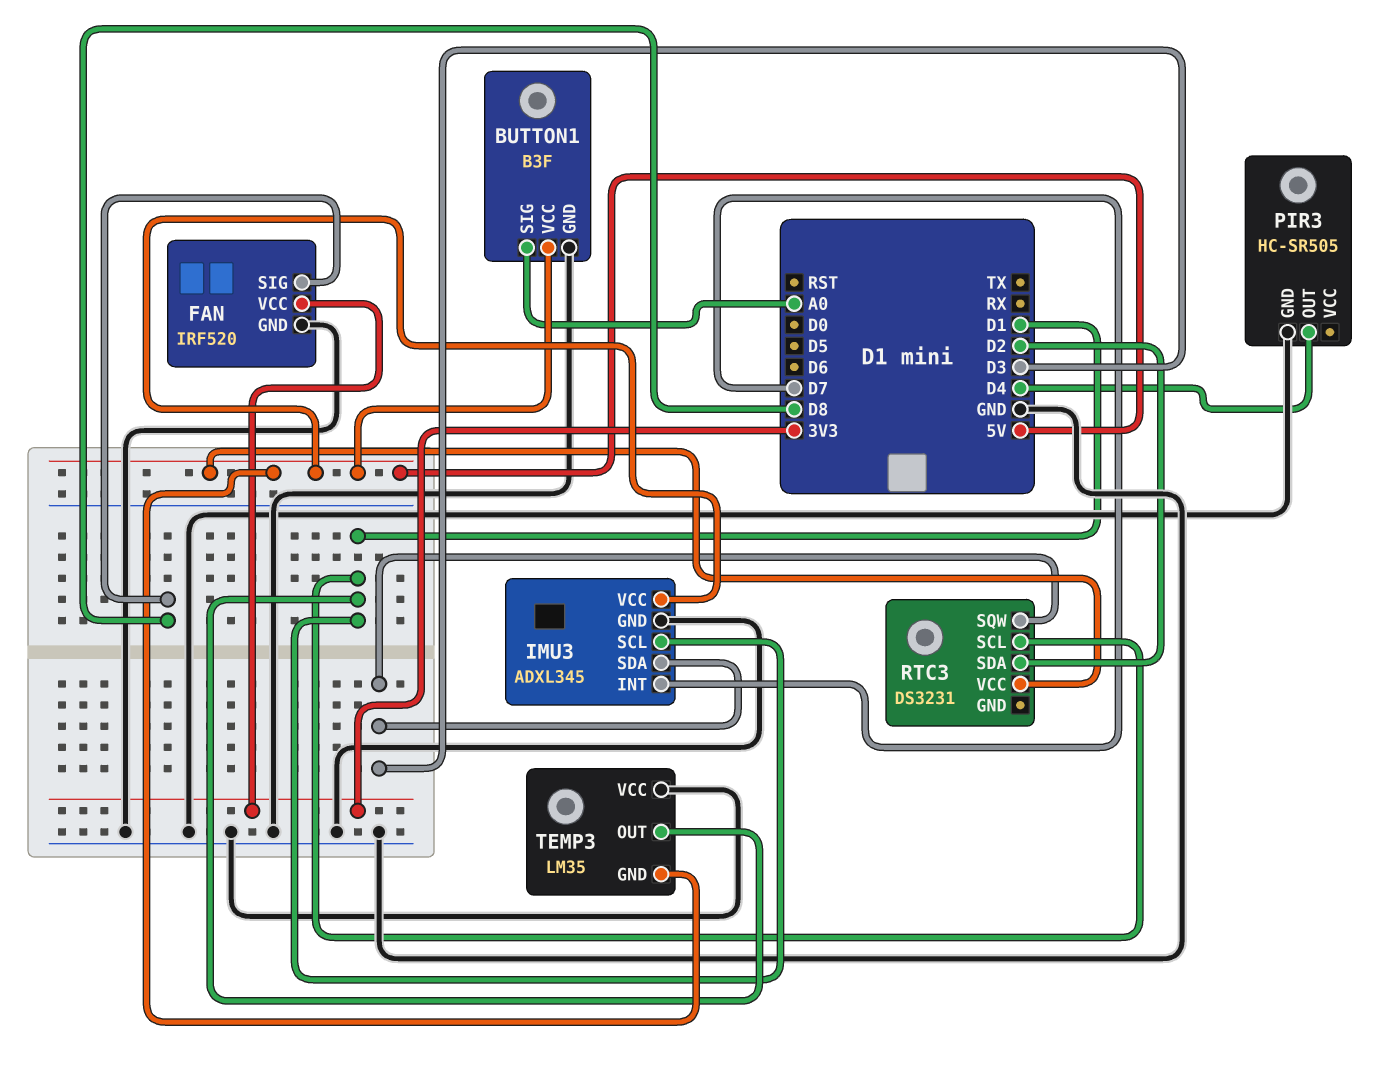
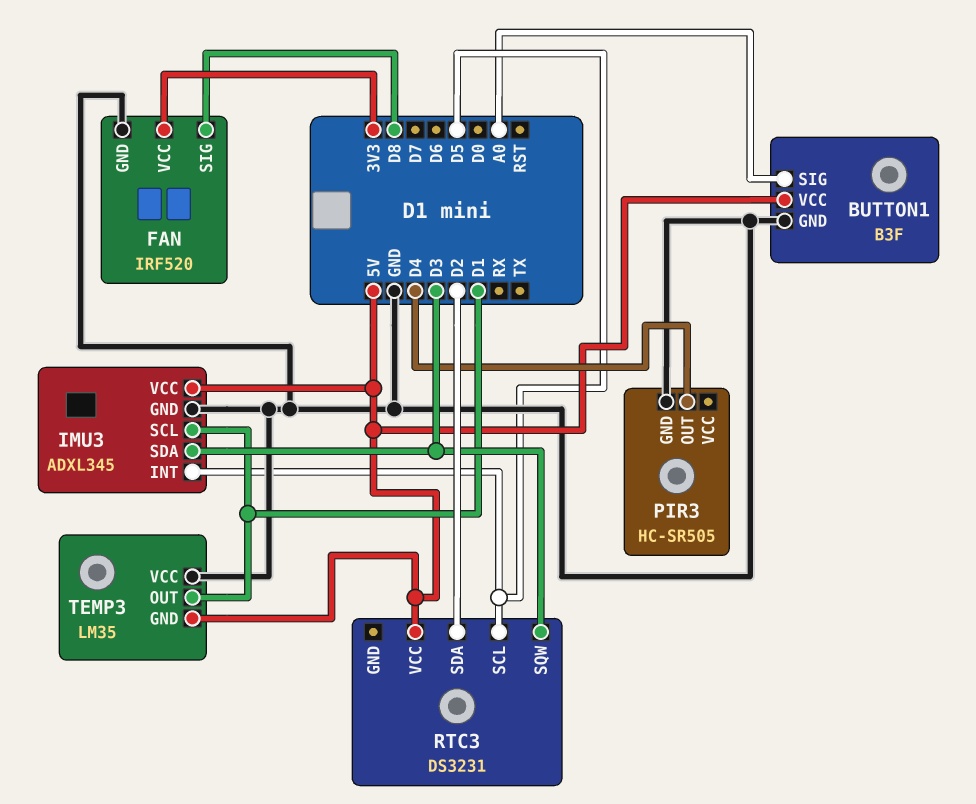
IMU3 pin INT: D7 -> D5
RTC3 pin SCL: D1 -> D5

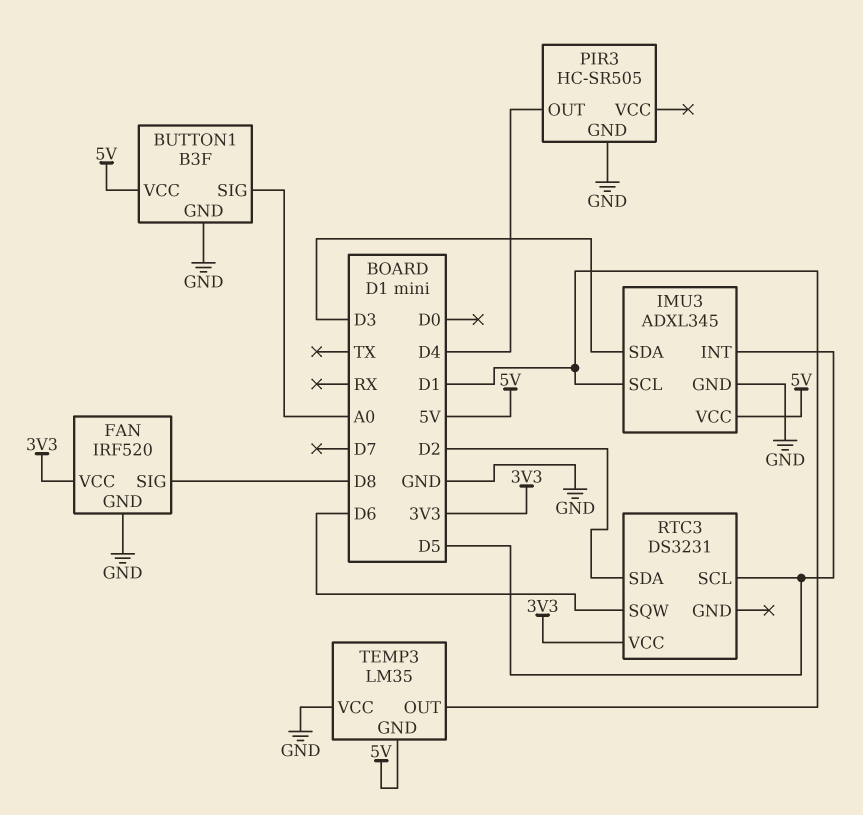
RTC3 pin SQW: D3 -> D6
RTC3 pin VCC: 5V -> 3V3

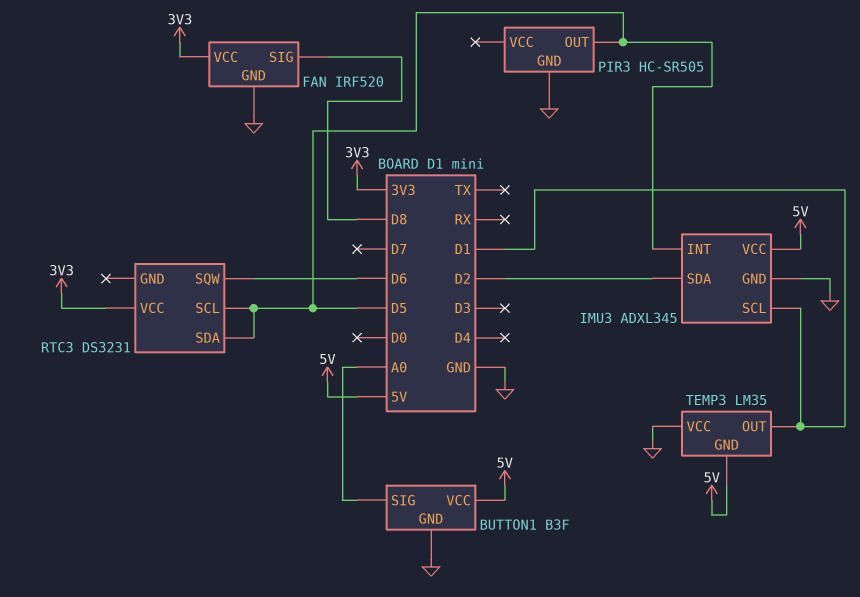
IMU3 pin SDA: D3 -> D2
PIR3 pin OUT: D4 -> D5
RTC3 pin SDA: D2 -> D5

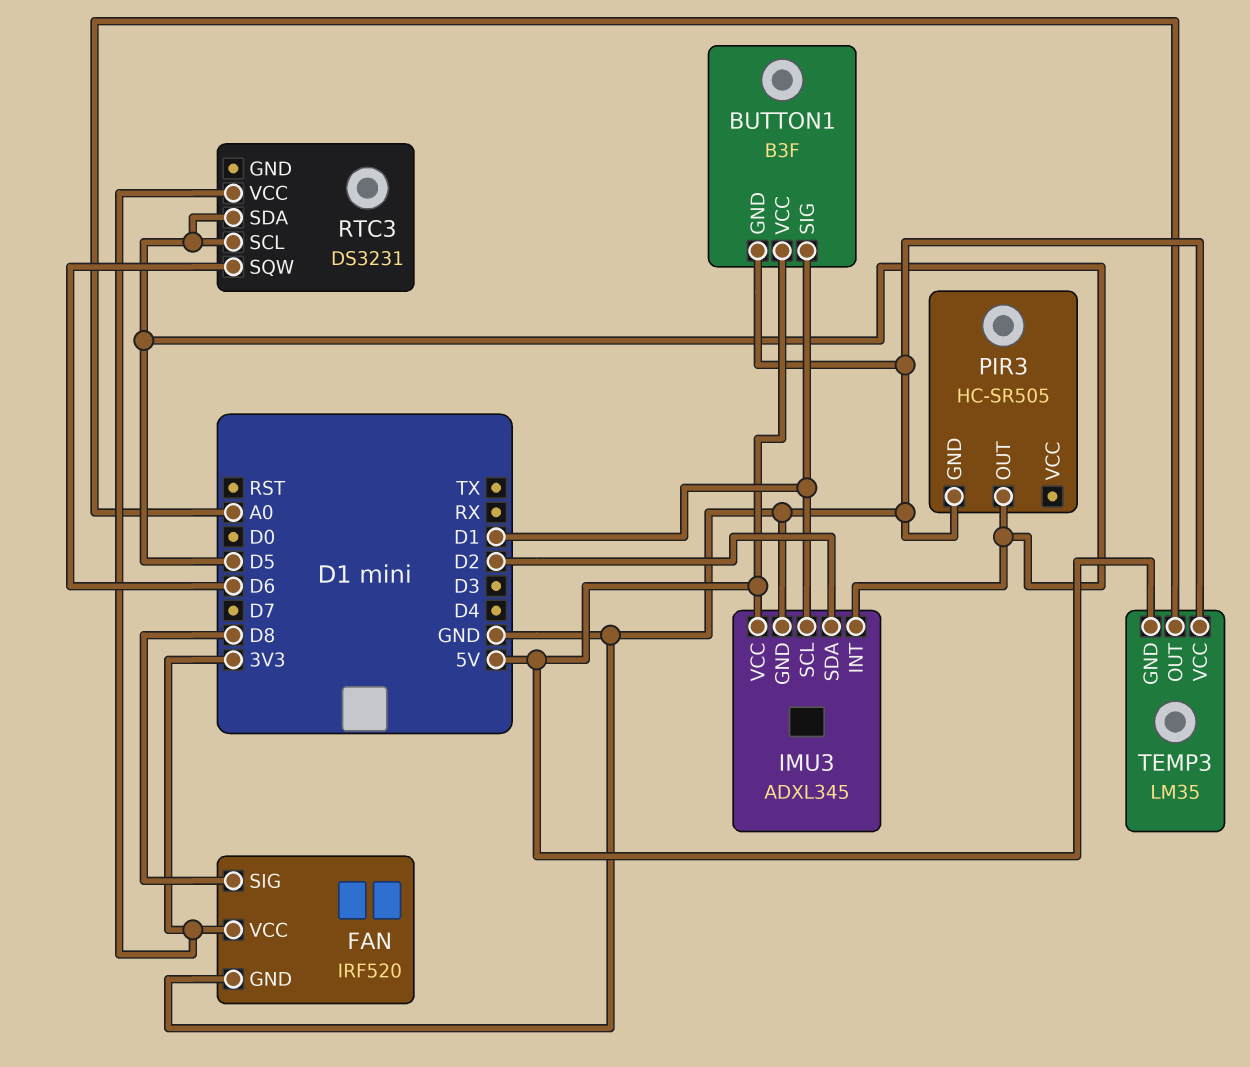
BUTTON1 pin SIG: A0 -> D1
TEMP3 pin OUT: D1 -> A0

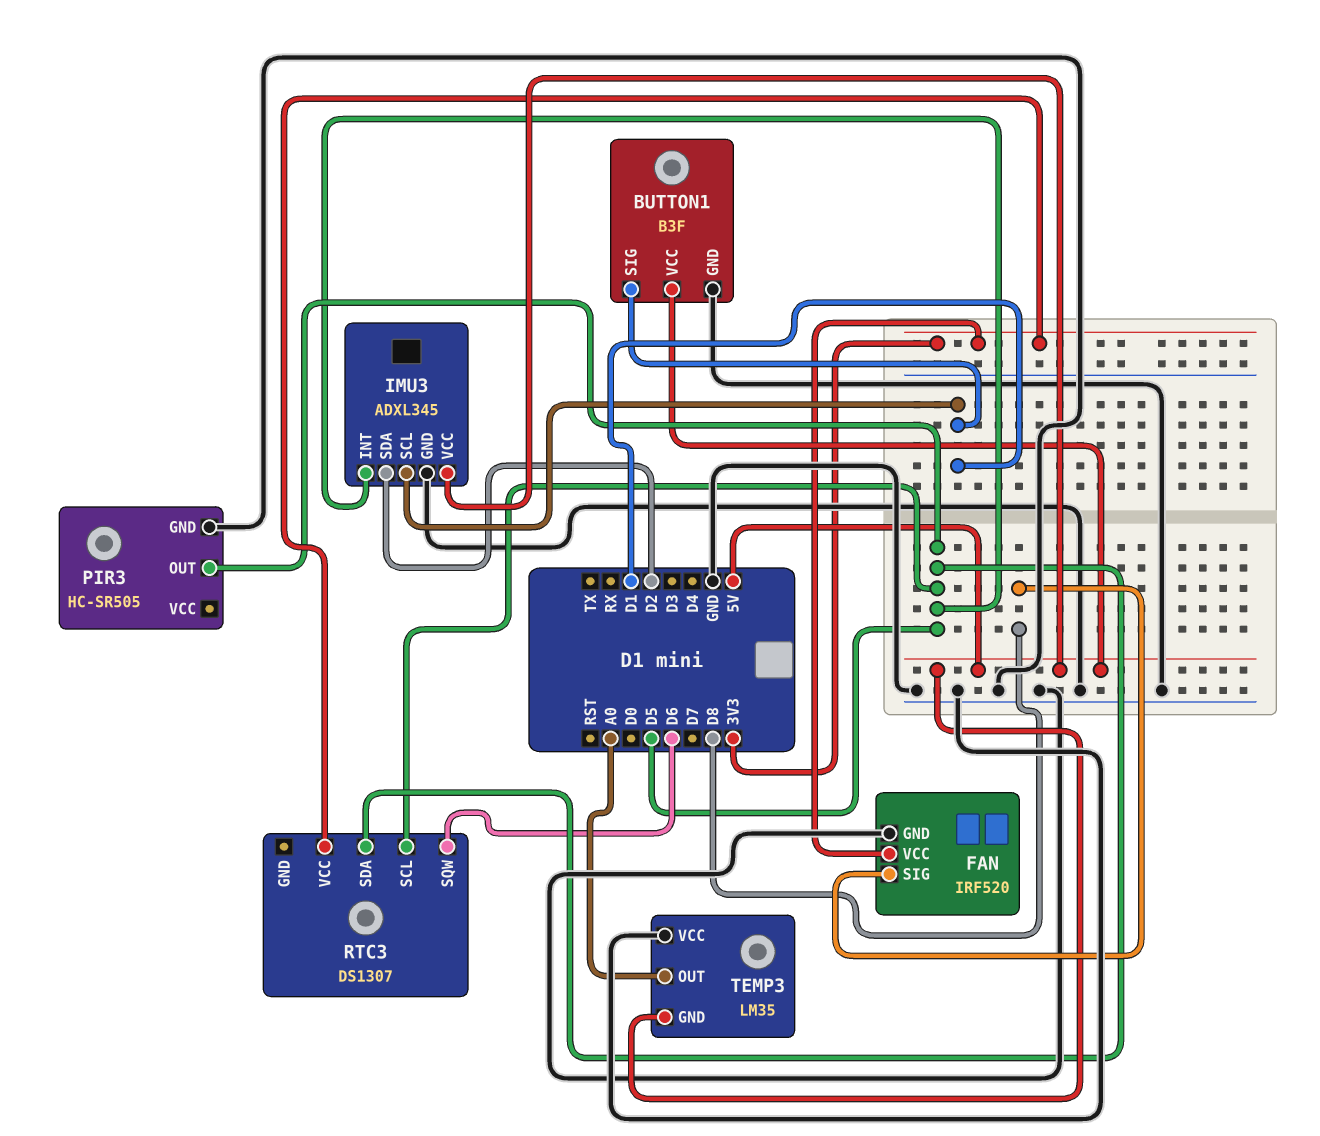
RTC3: DS3231 -> DS1307

